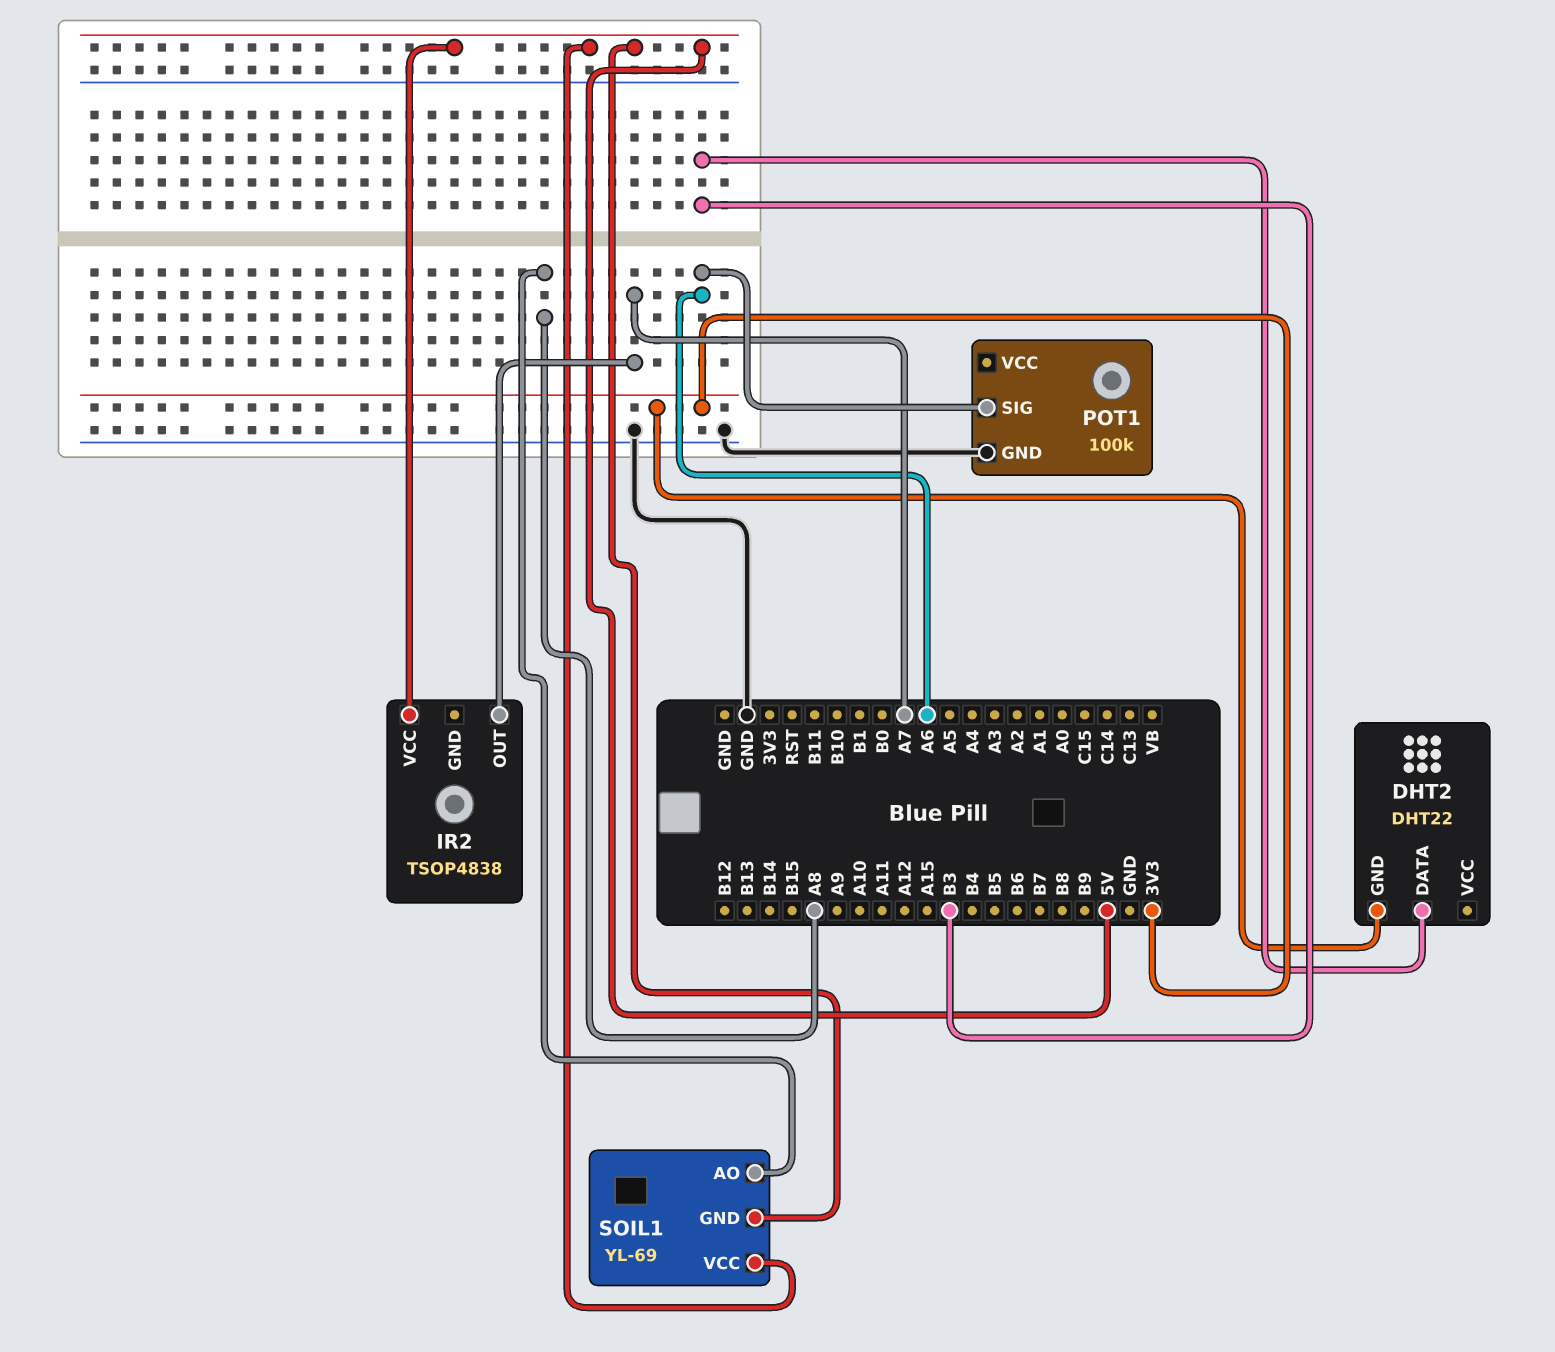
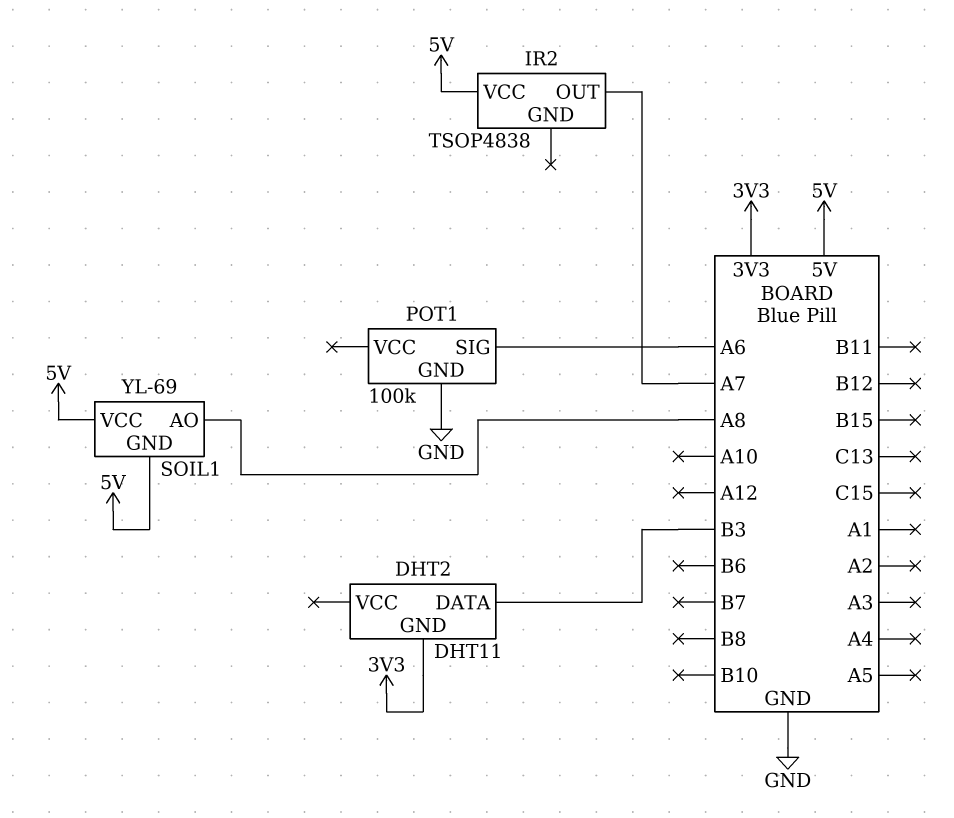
DHT2: DHT22 -> DHT11

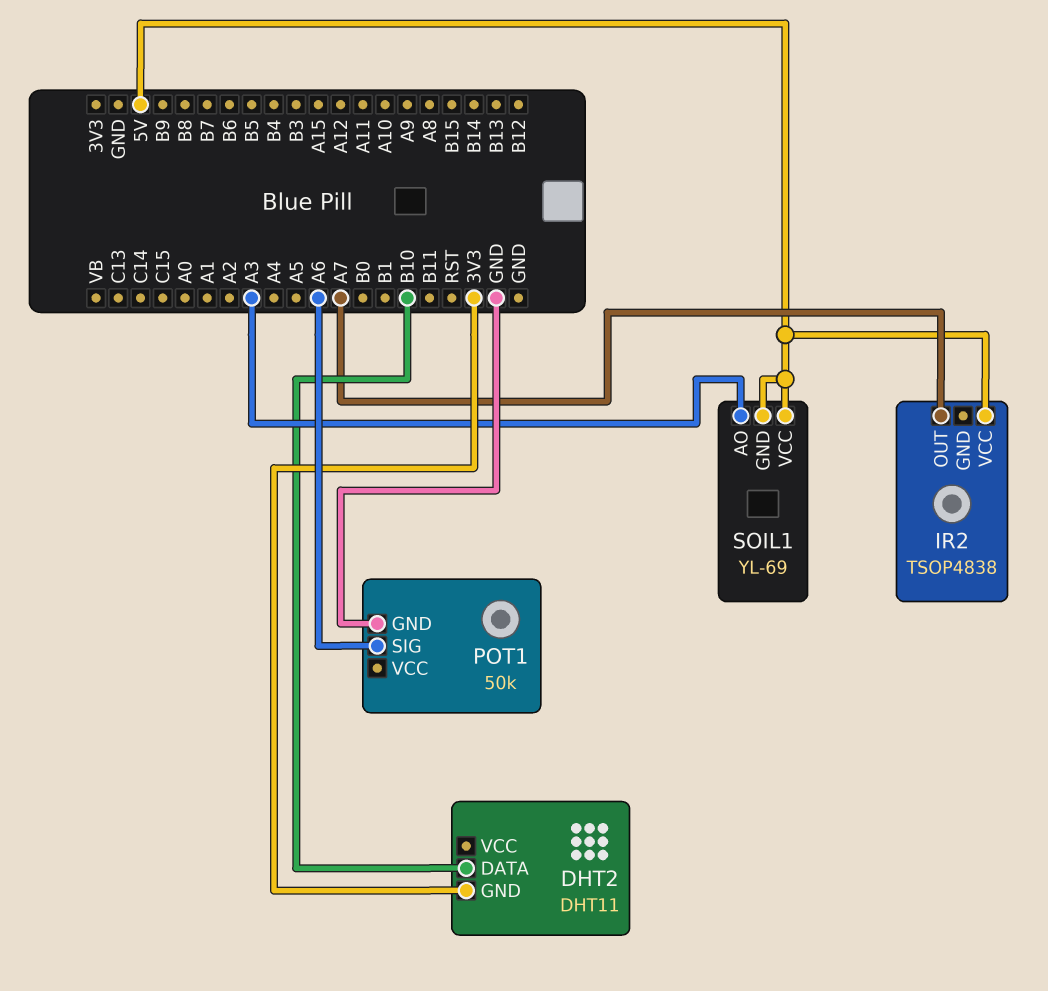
DHT2 pin DATA: B3 -> B10
POT1: 100k -> 50k
SOIL1 pin AO: A8 -> A3

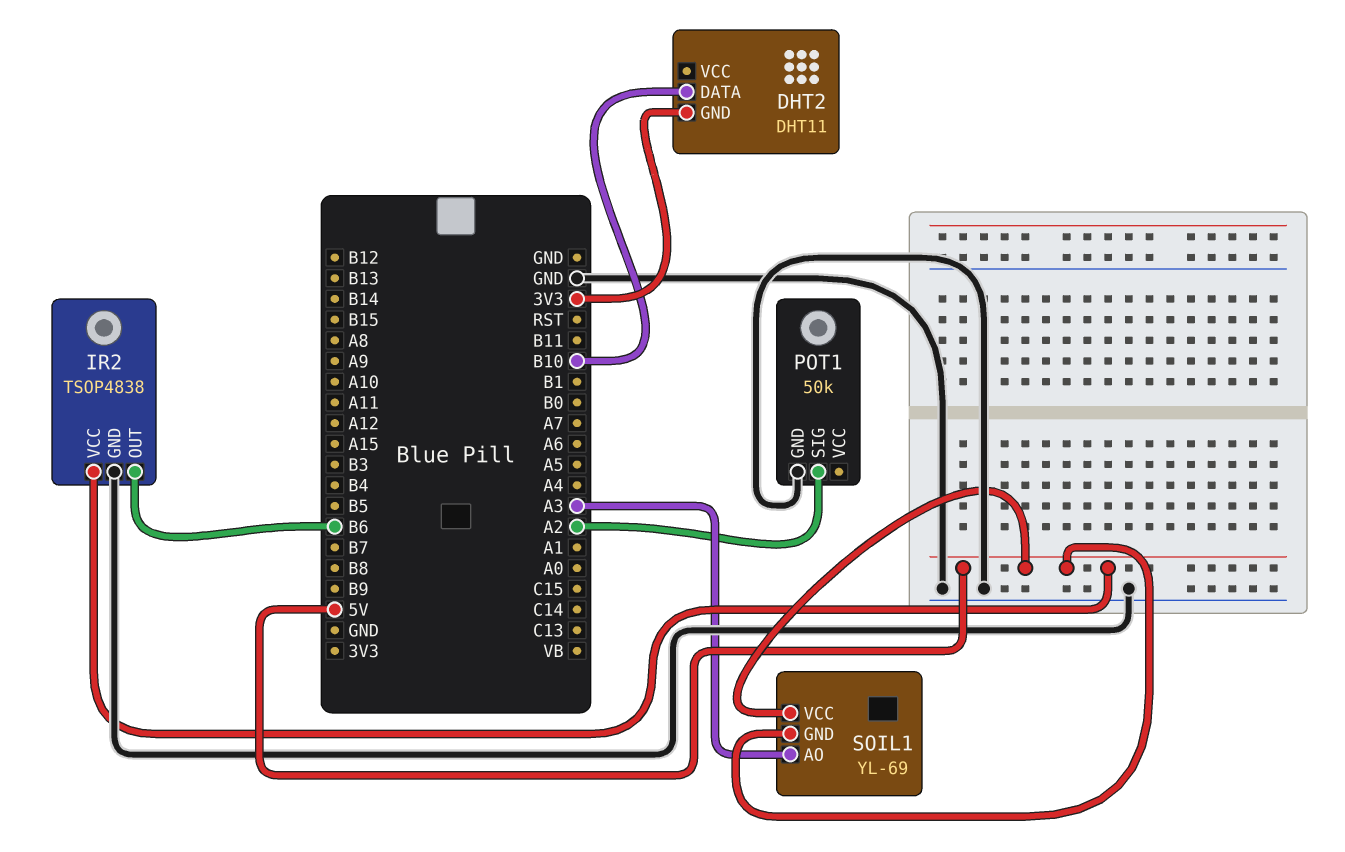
IR2 pin GND: none -> GND
IR2 pin OUT: A7 -> B6
POT1 pin SIG: A6 -> A2

